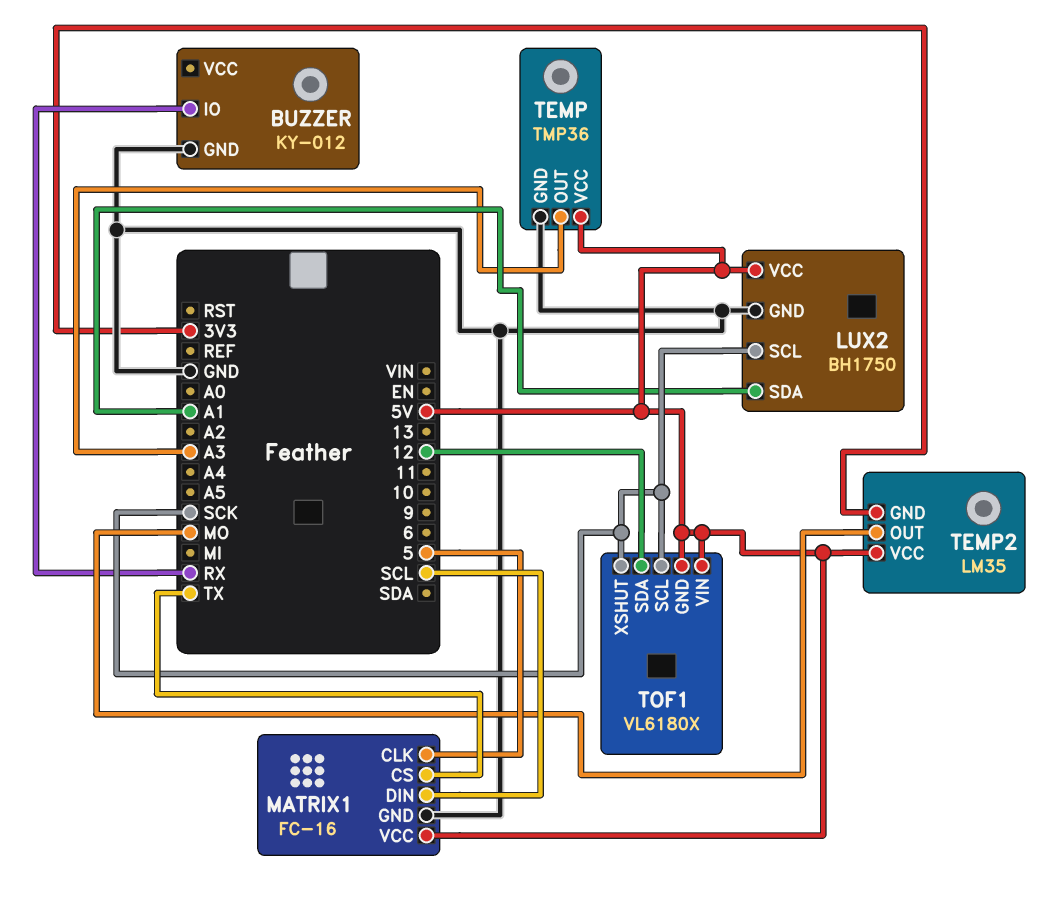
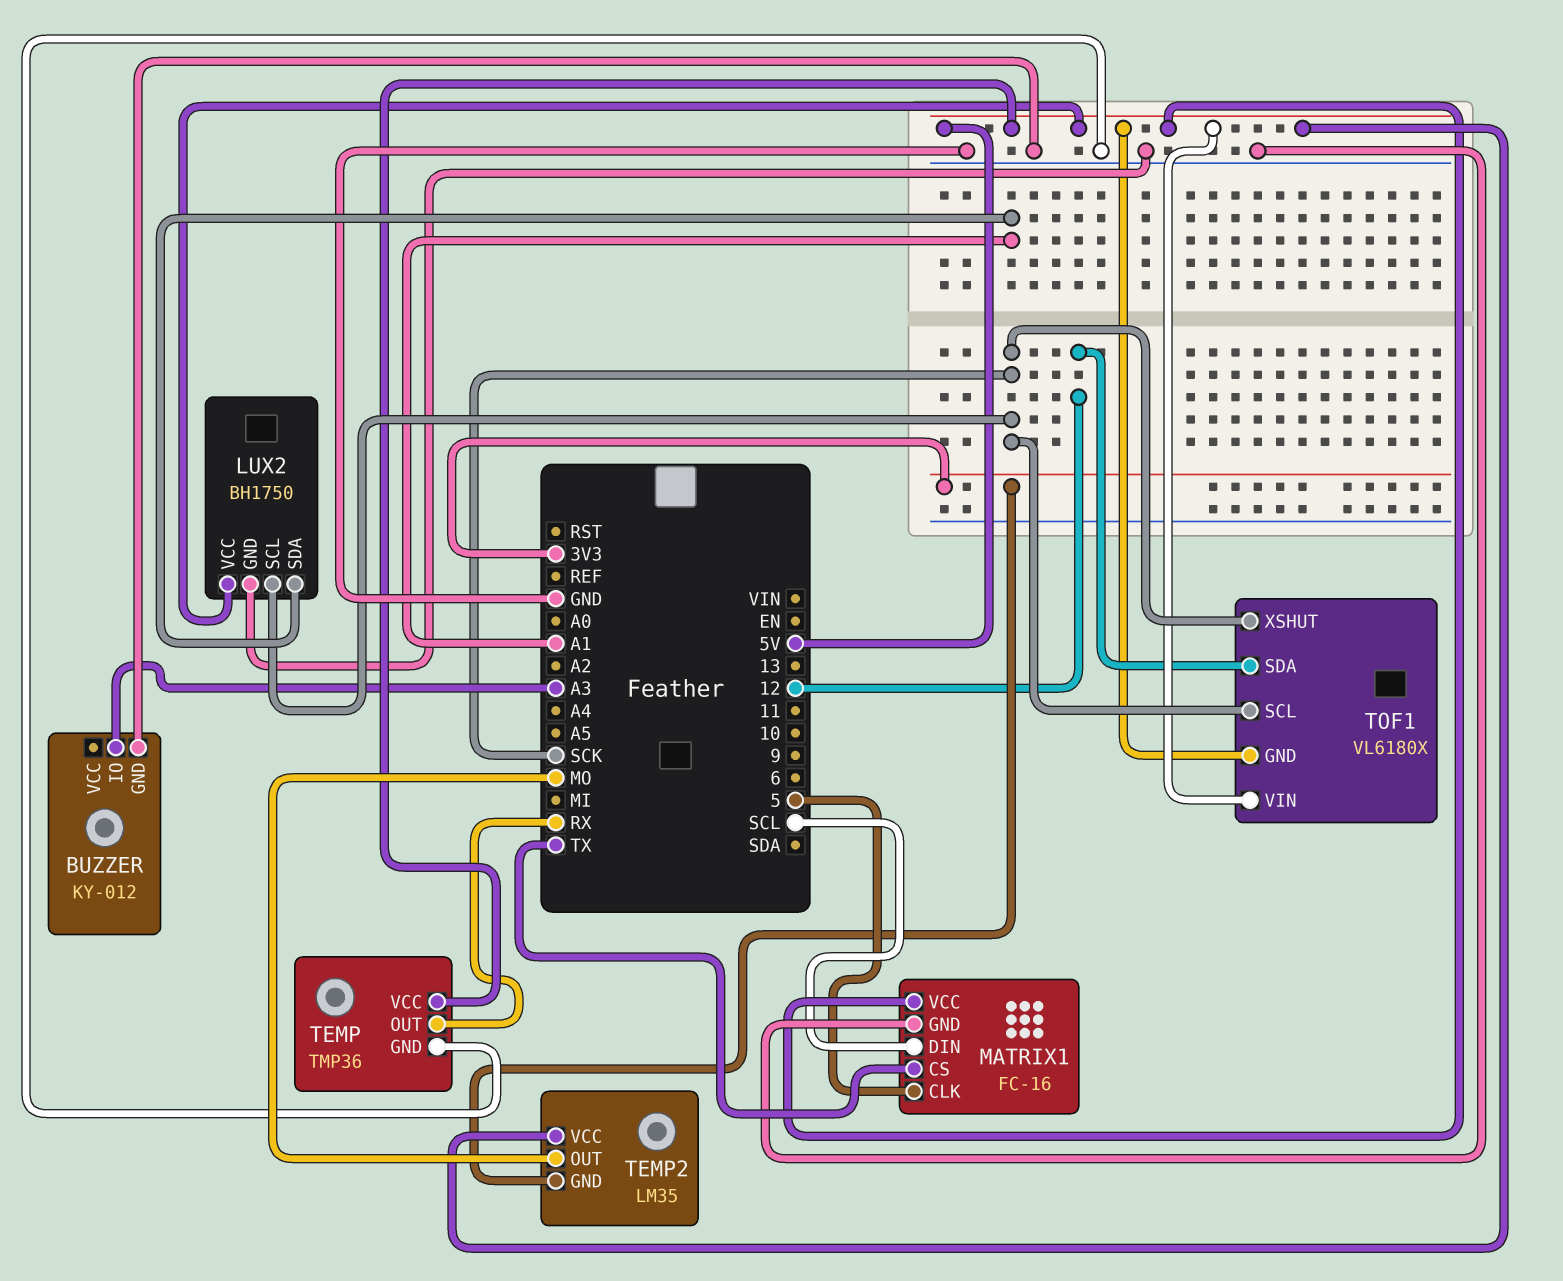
BUZZER pin IO: RX -> A3
TEMP pin OUT: A3 -> RX

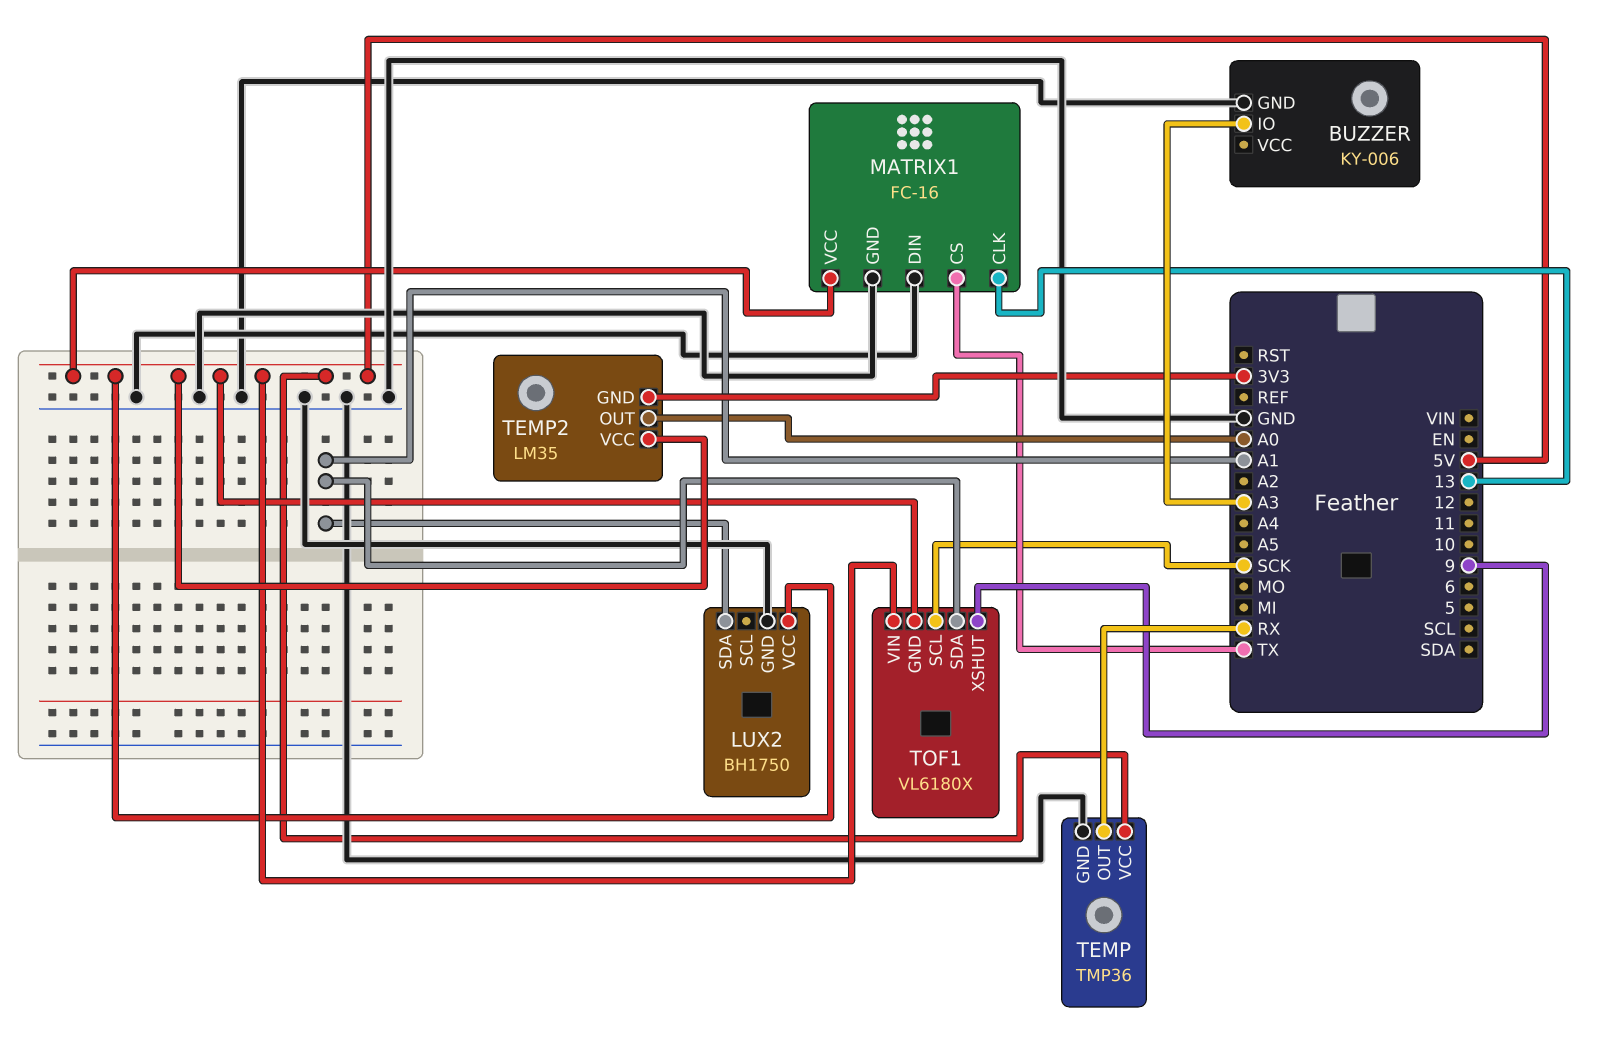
BUZZER: KY-012 -> KY-006
LUX2 pin SCL: SCK -> none
MATRIX1 pin CLK: 5 -> 13
MATRIX1 pin DIN: SCL -> GND
TEMP2 pin OUT: MO -> A0
TOF1 pin SDA: 12 -> A1
TOF1 pin XSHUT: SCK -> 9

